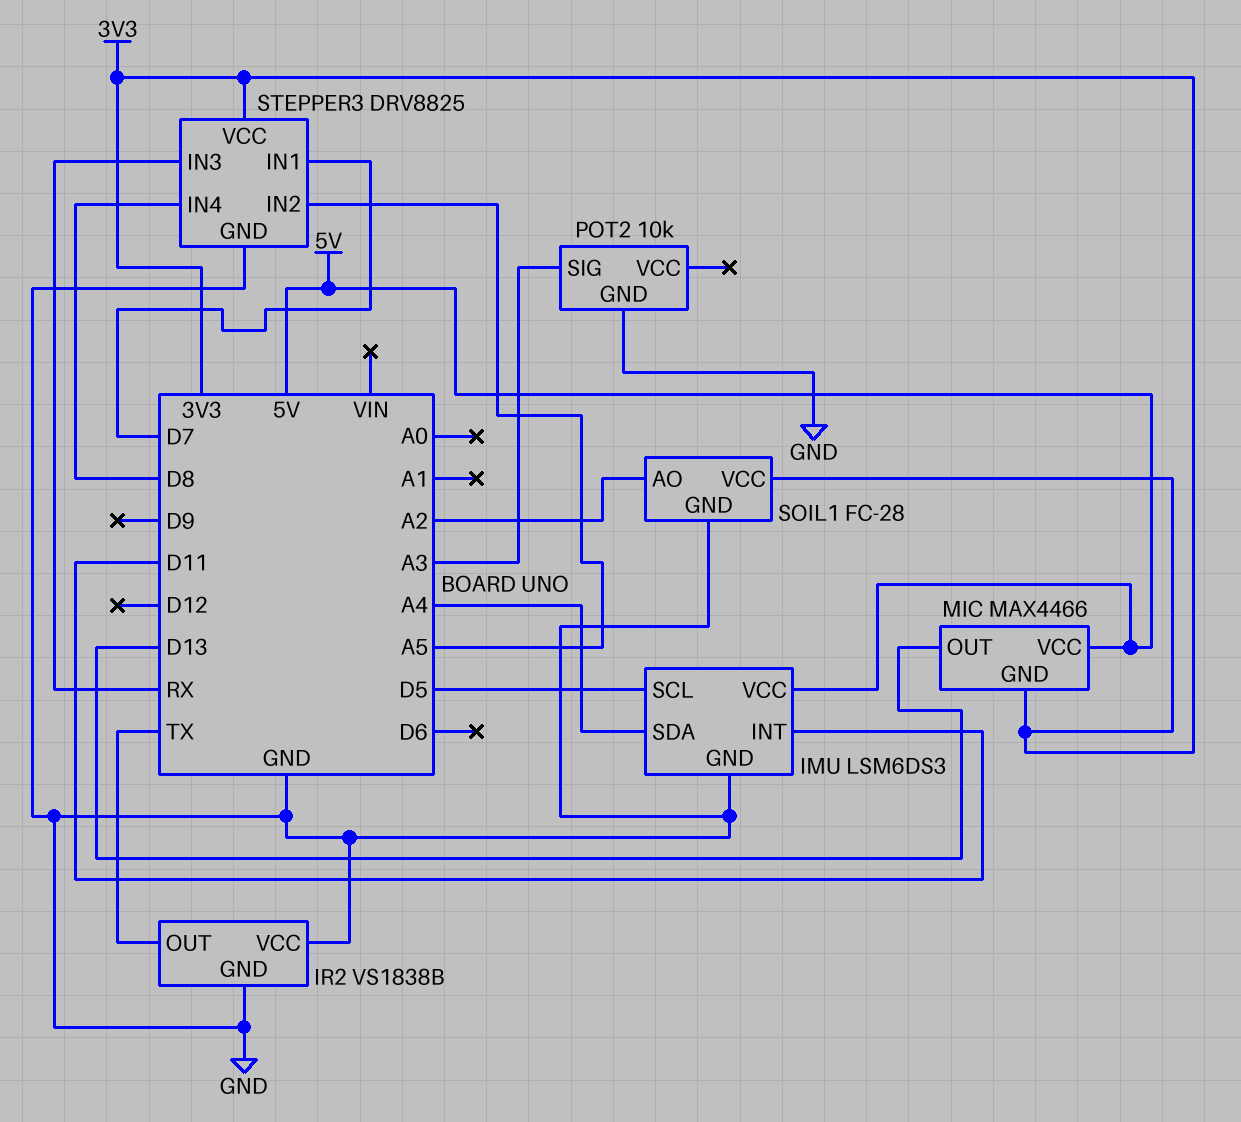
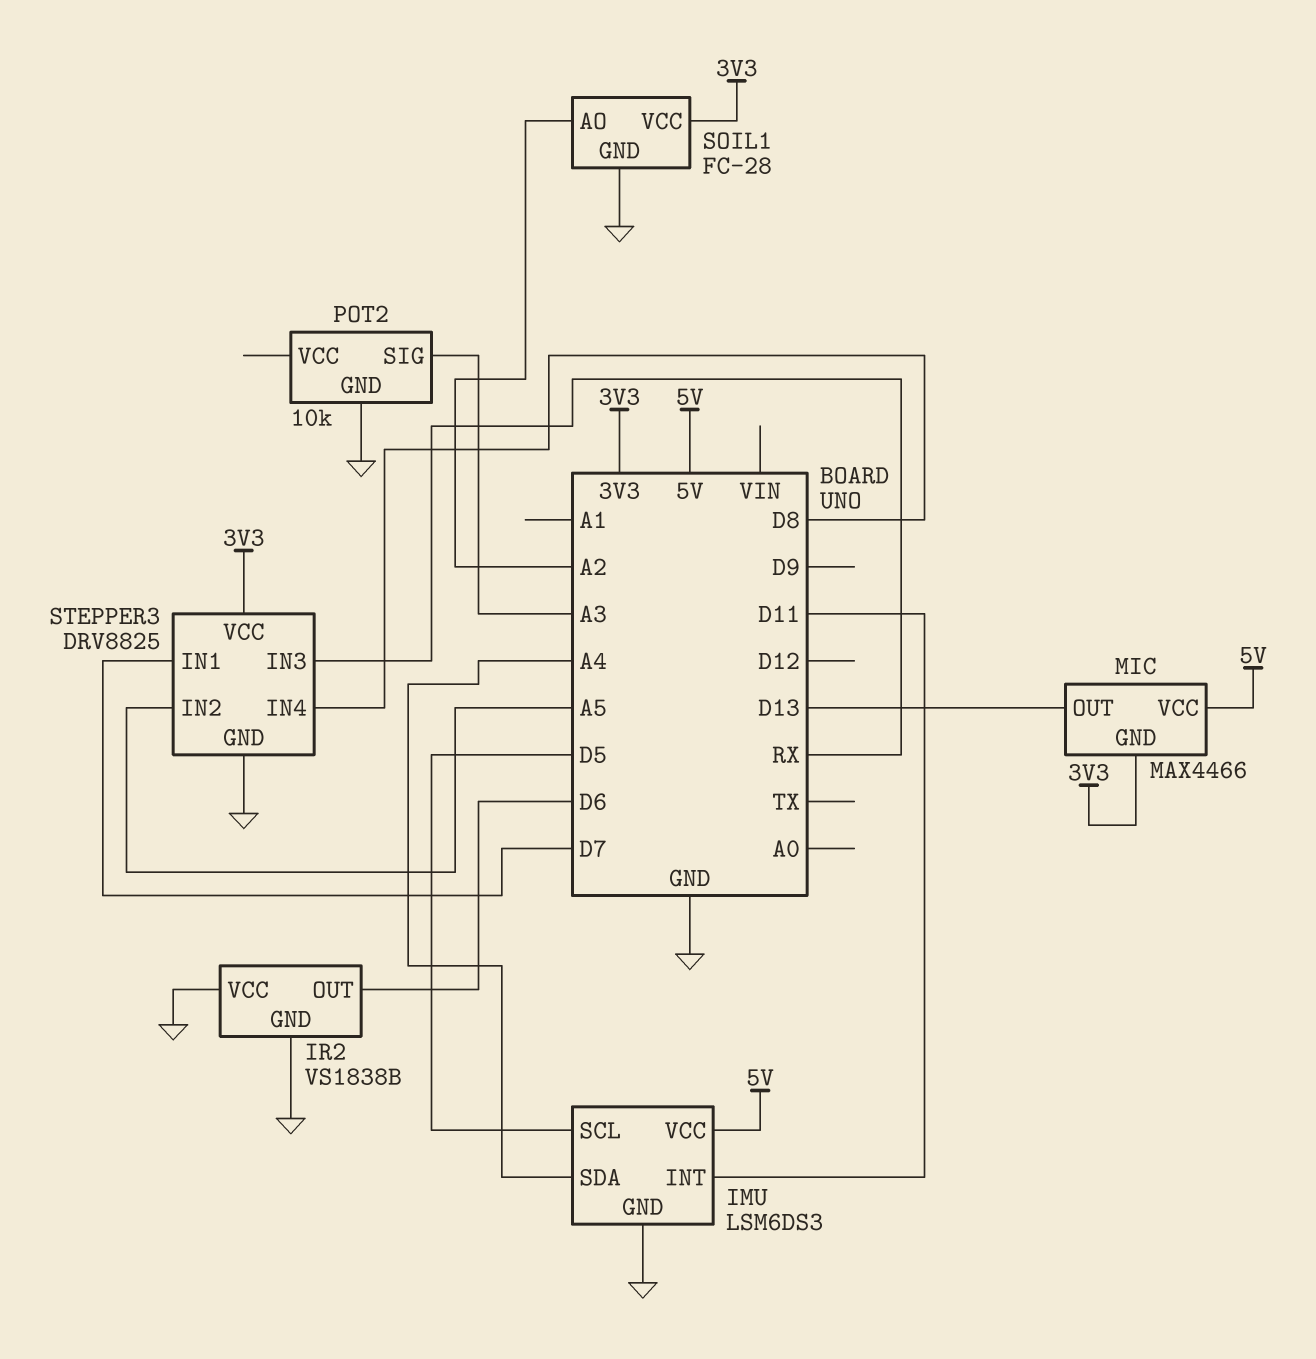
IR2 pin OUT: TX -> D6

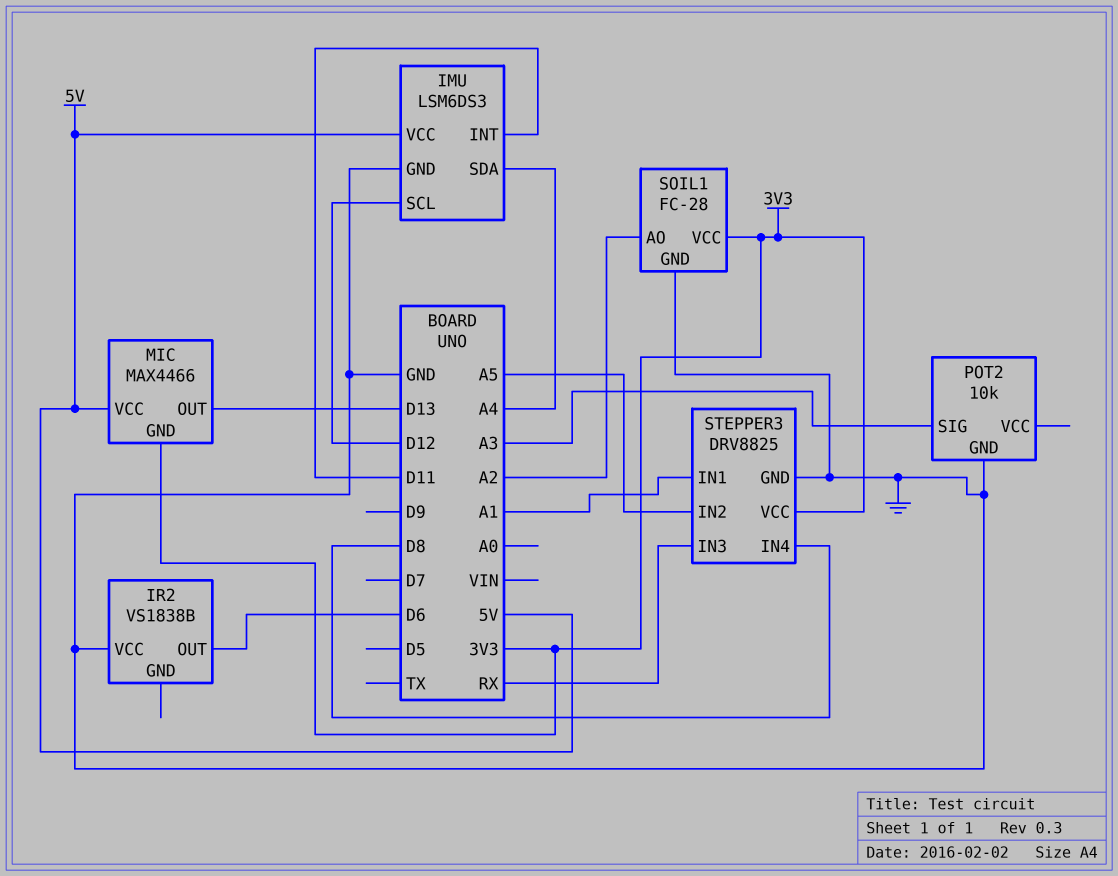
IMU pin SCL: D5 -> D12
IR2 pin GND: GND -> none
STEPPER3 pin IN1: D7 -> A1

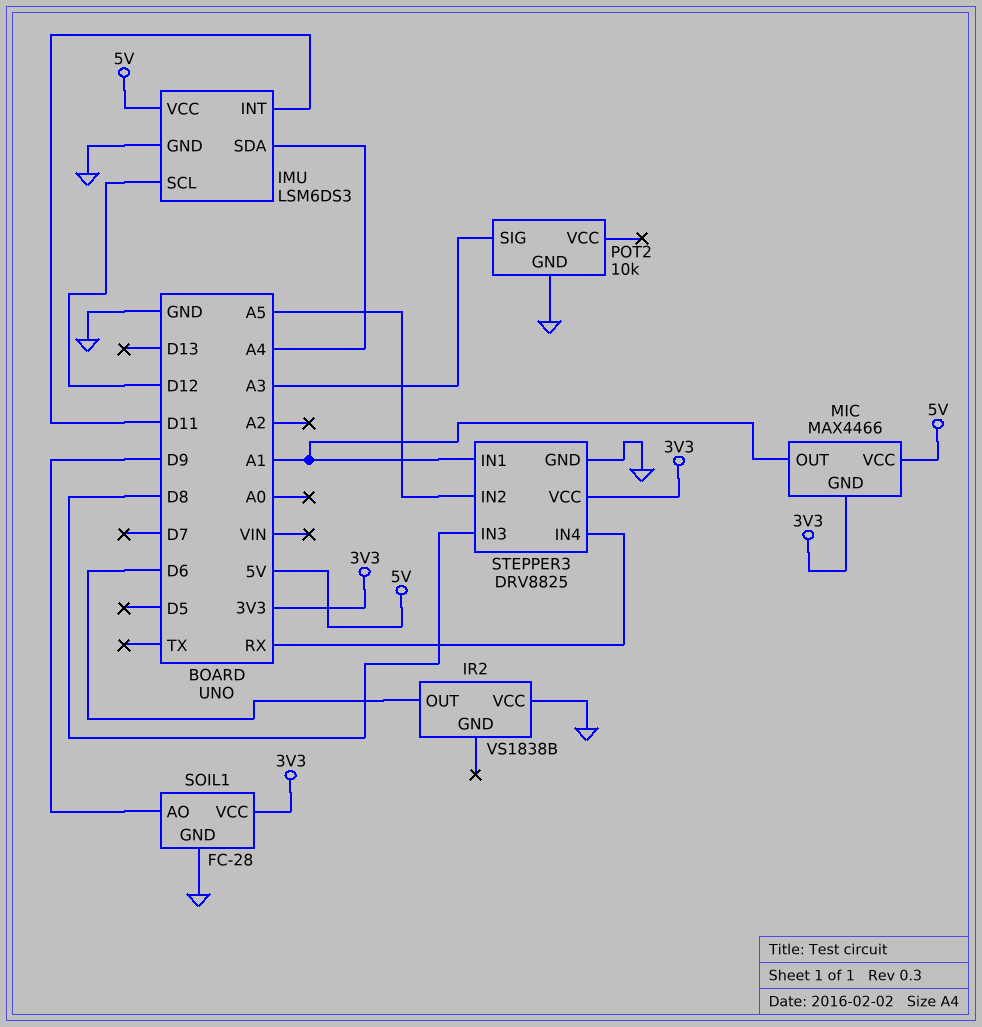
MIC pin OUT: D13 -> A1
SOIL1 pin AO: A2 -> D9
STEPPER3 pin IN3: RX -> D8
STEPPER3 pin IN4: D8 -> RX

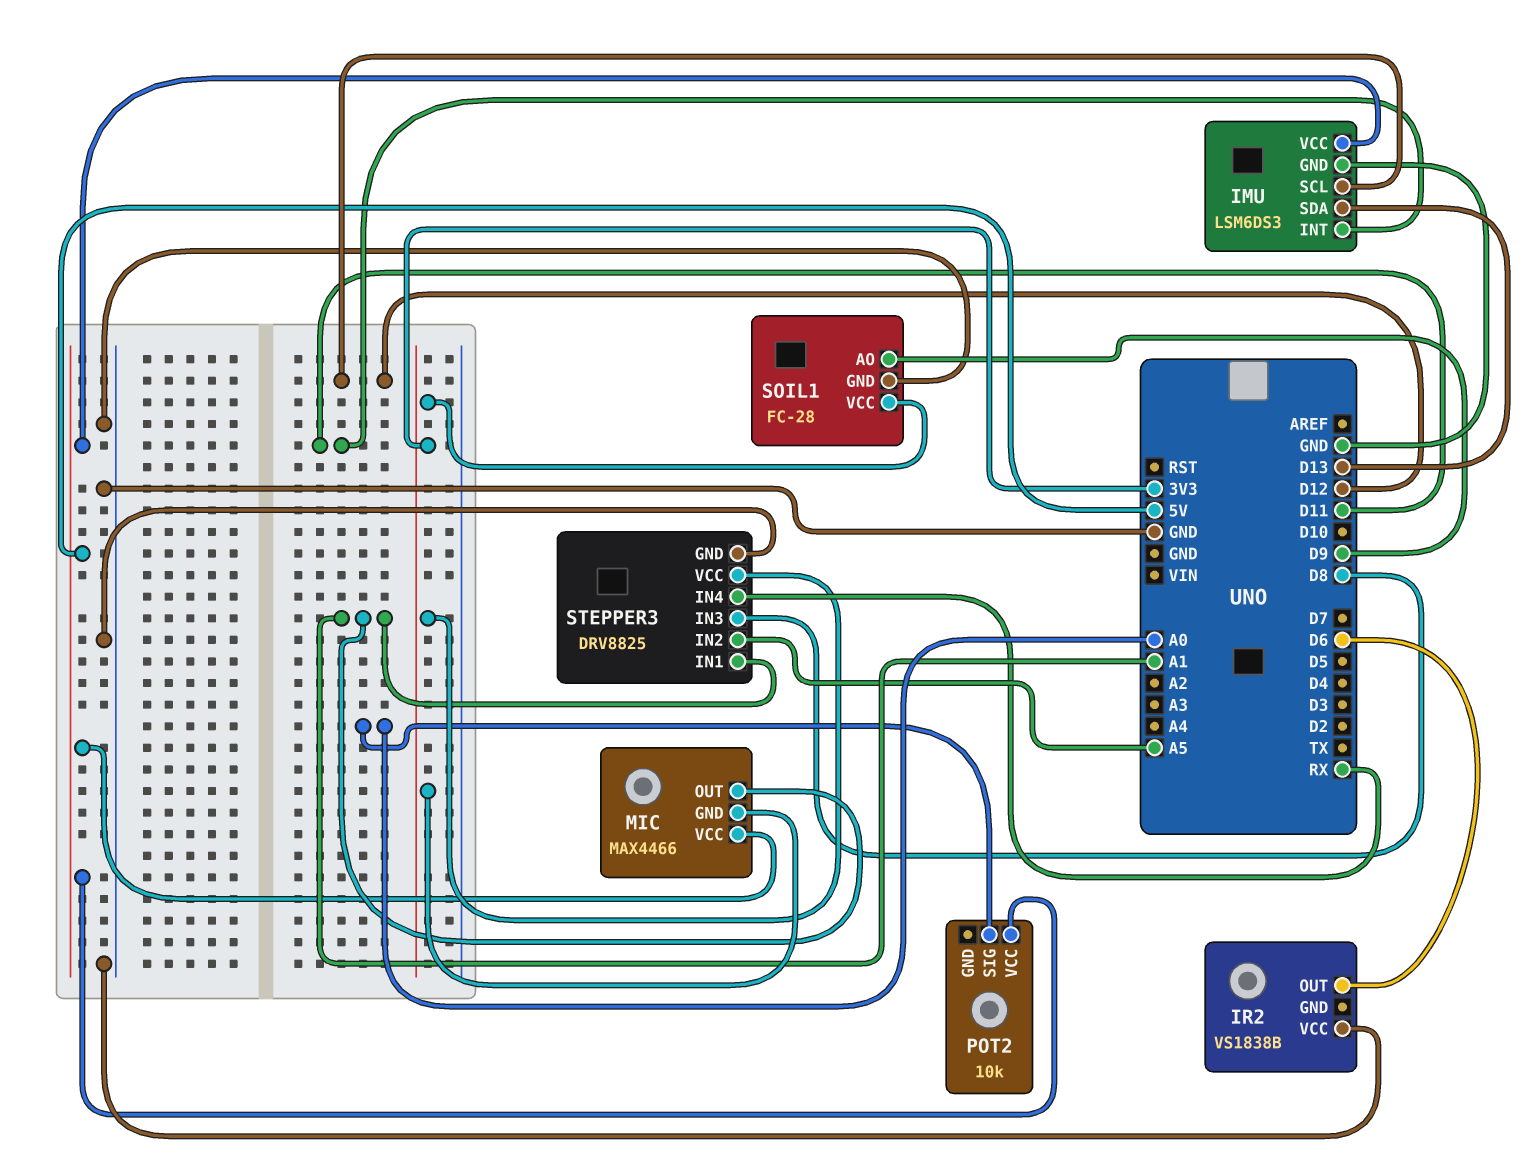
IMU pin SDA: A4 -> D13
POT2 pin GND: GND -> none
POT2 pin SIG: A3 -> A0
POT2 pin VCC: none -> 5V

